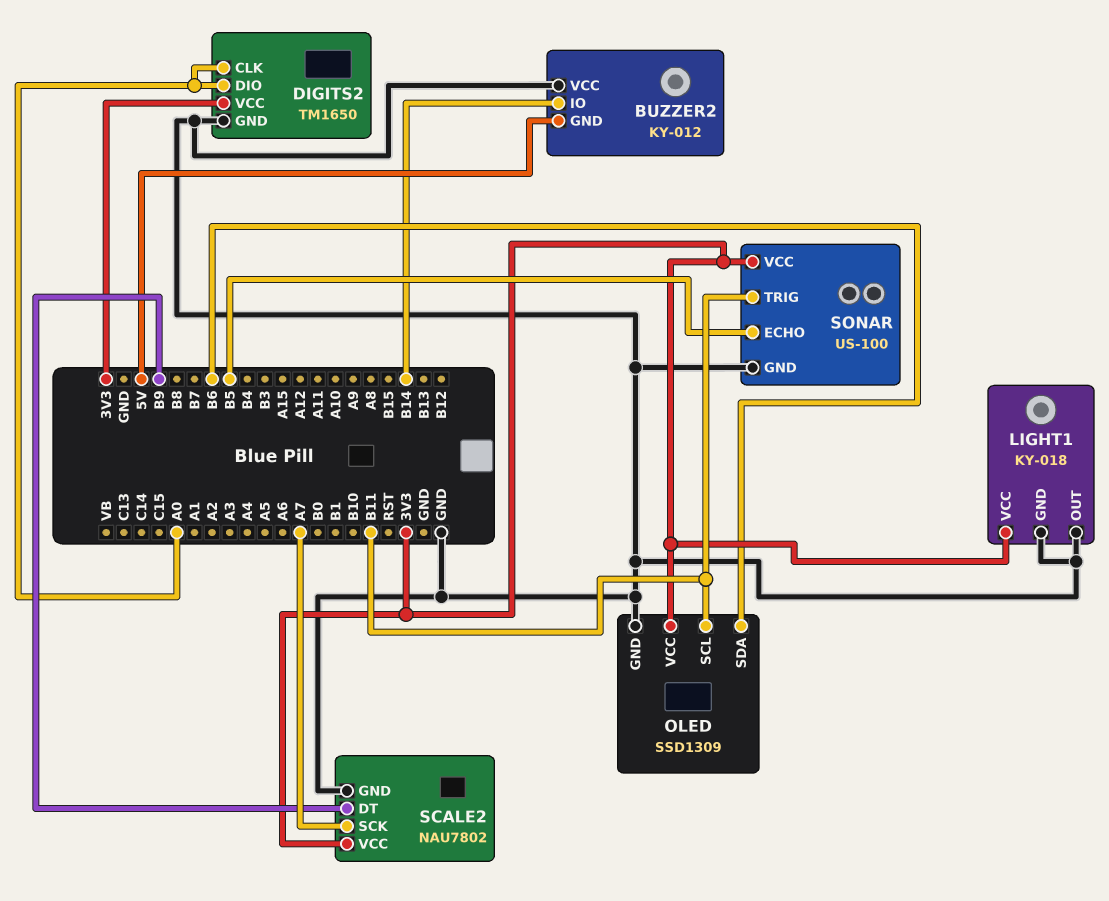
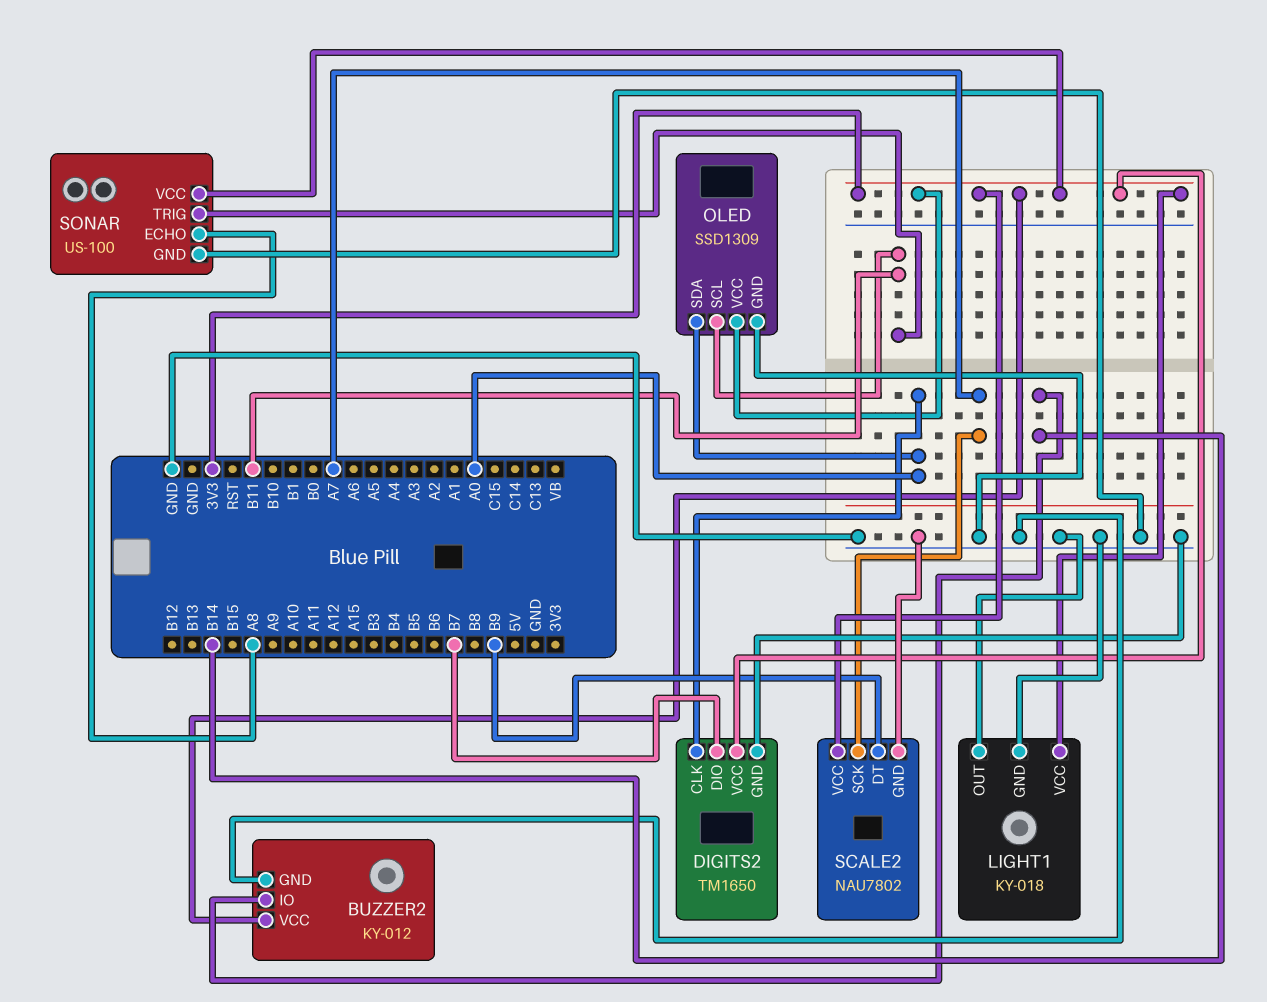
BUZZER2 pin GND: 5V -> GND
BUZZER2 pin VCC: GND -> 3V3
DIGITS2 pin DIO: A0 -> B7
OLED pin SDA: B6 -> A0
SONAR pin ECHO: B5 -> A8

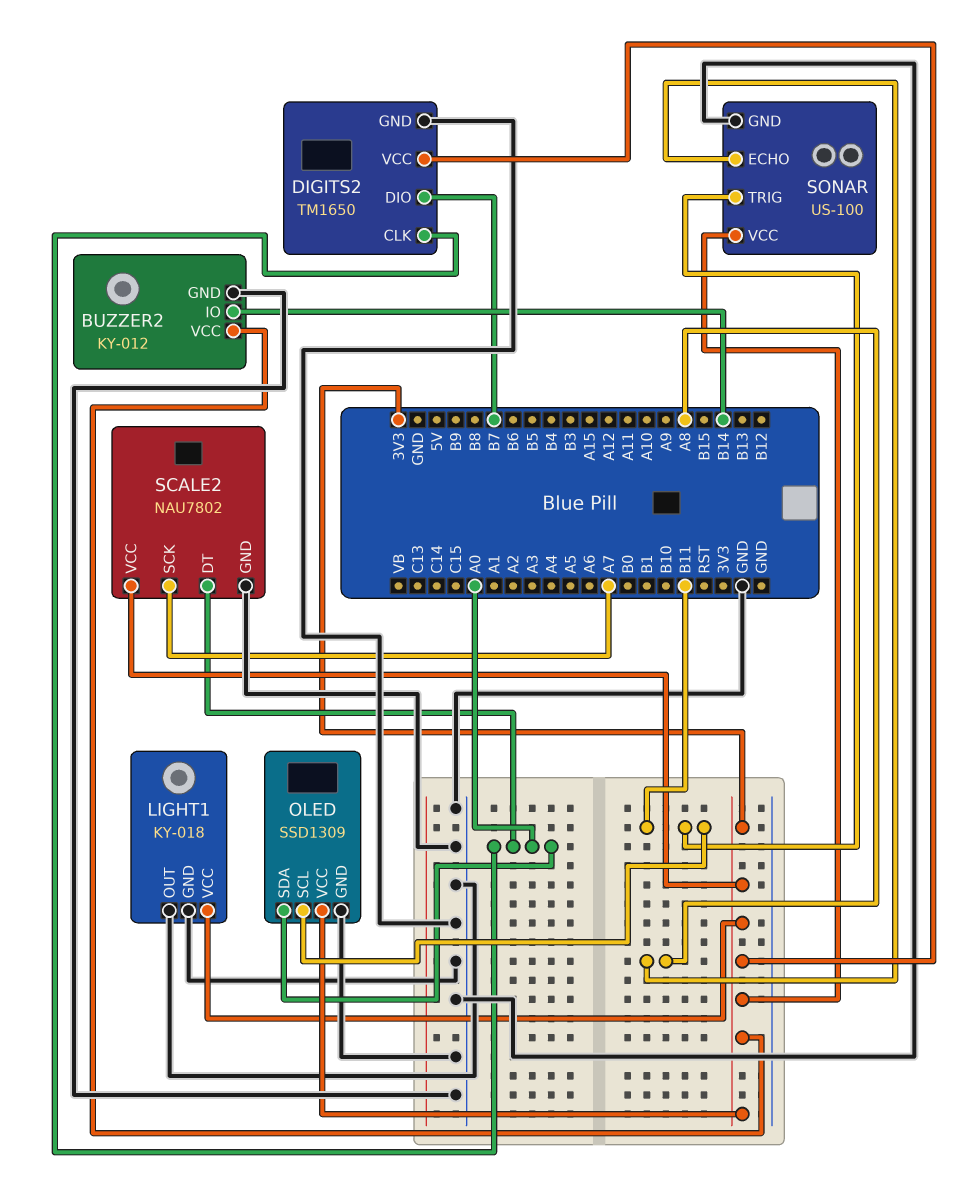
SCALE2 pin DT: B9 -> A0

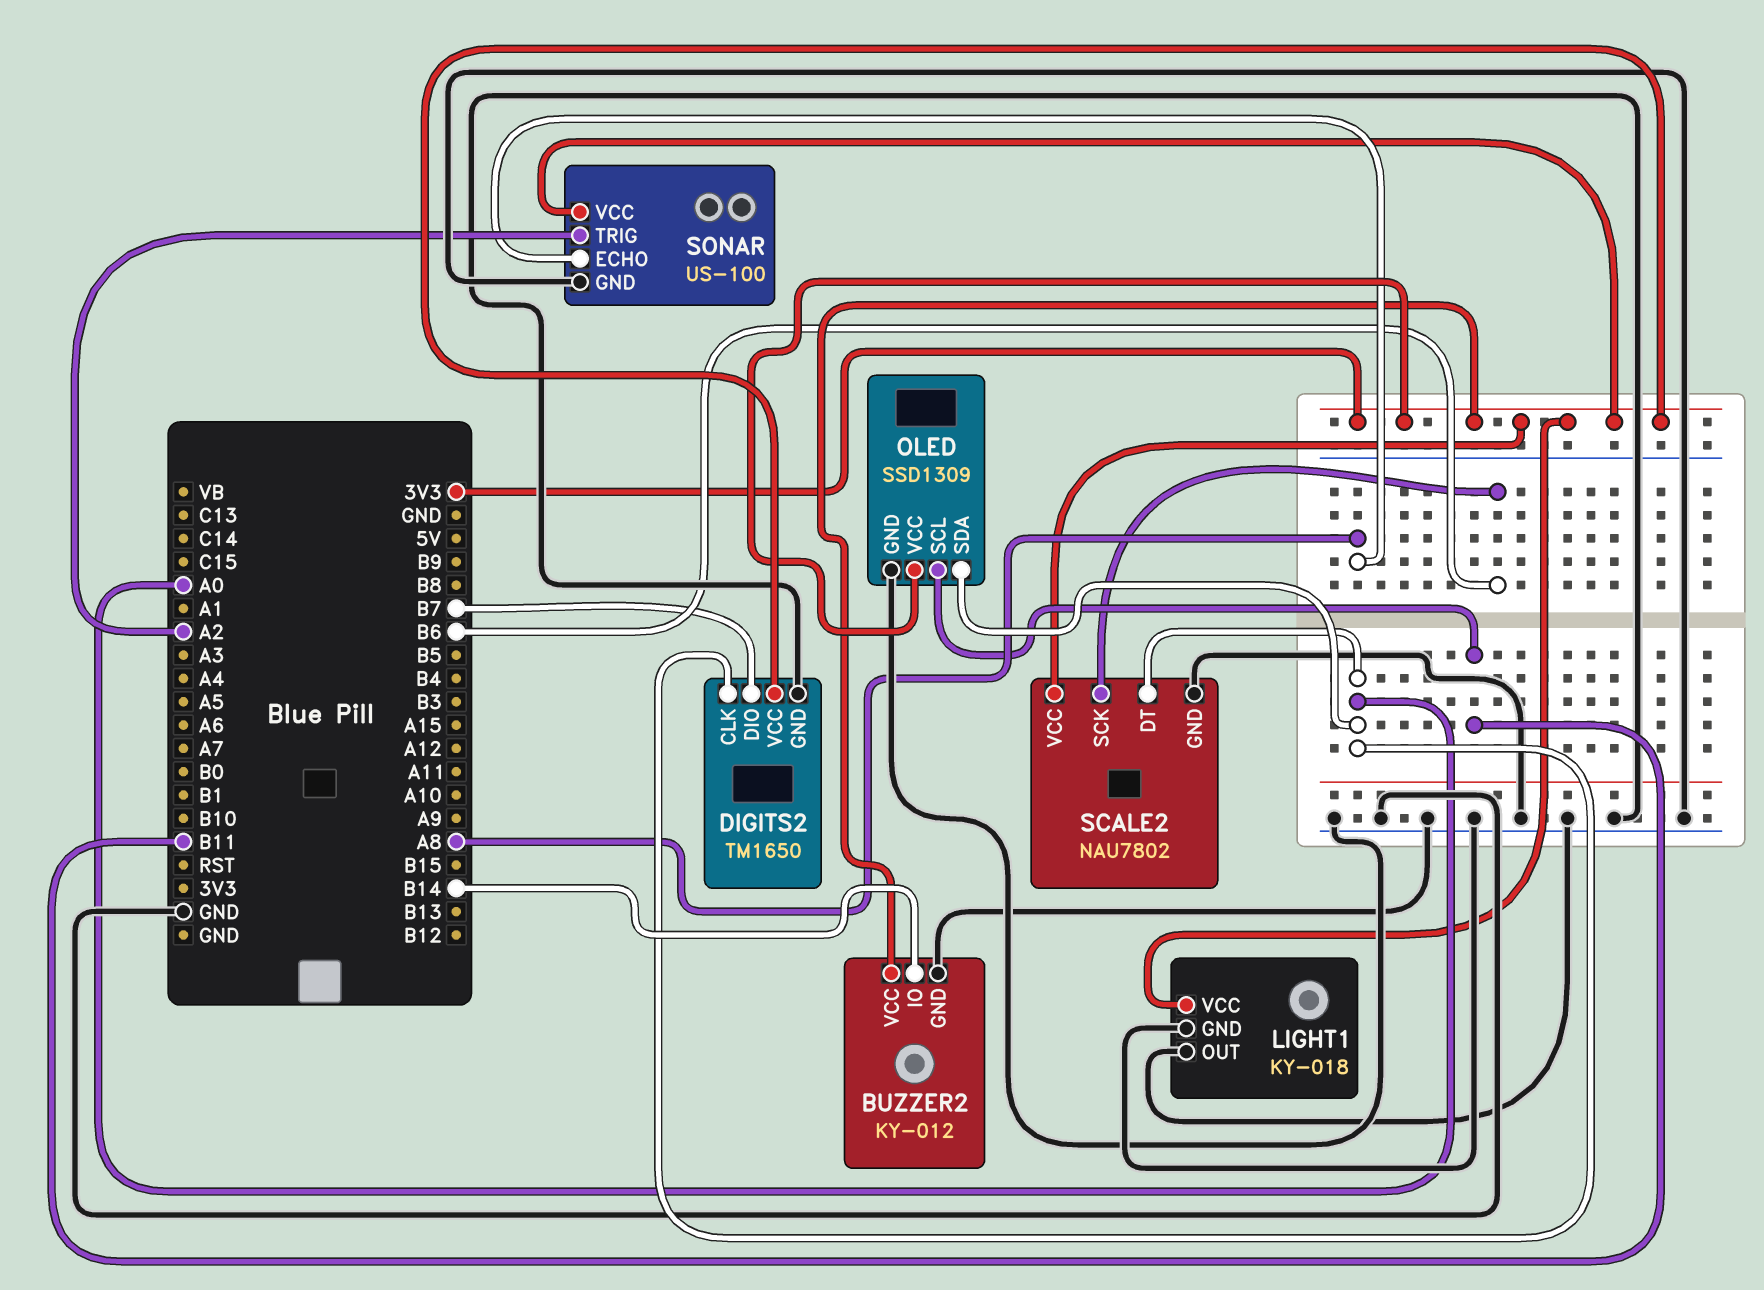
SCALE2 pin SCK: A7 -> B6
SONAR pin TRIG: B11 -> A2

